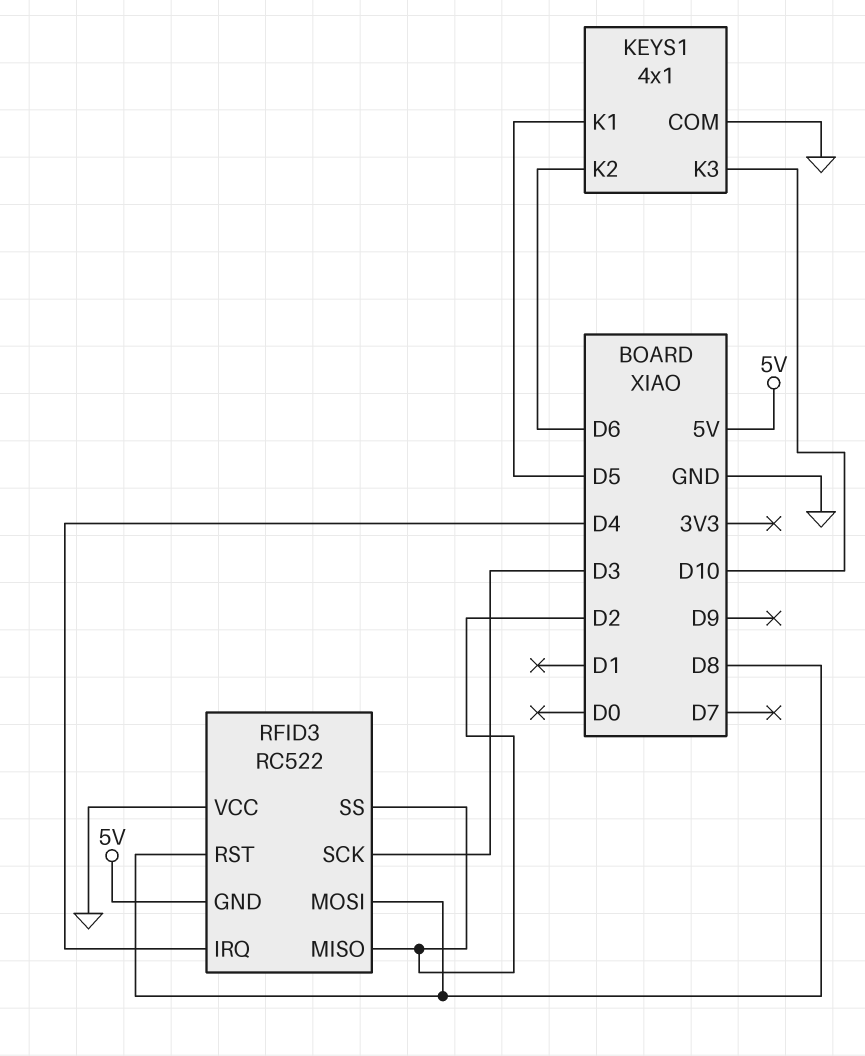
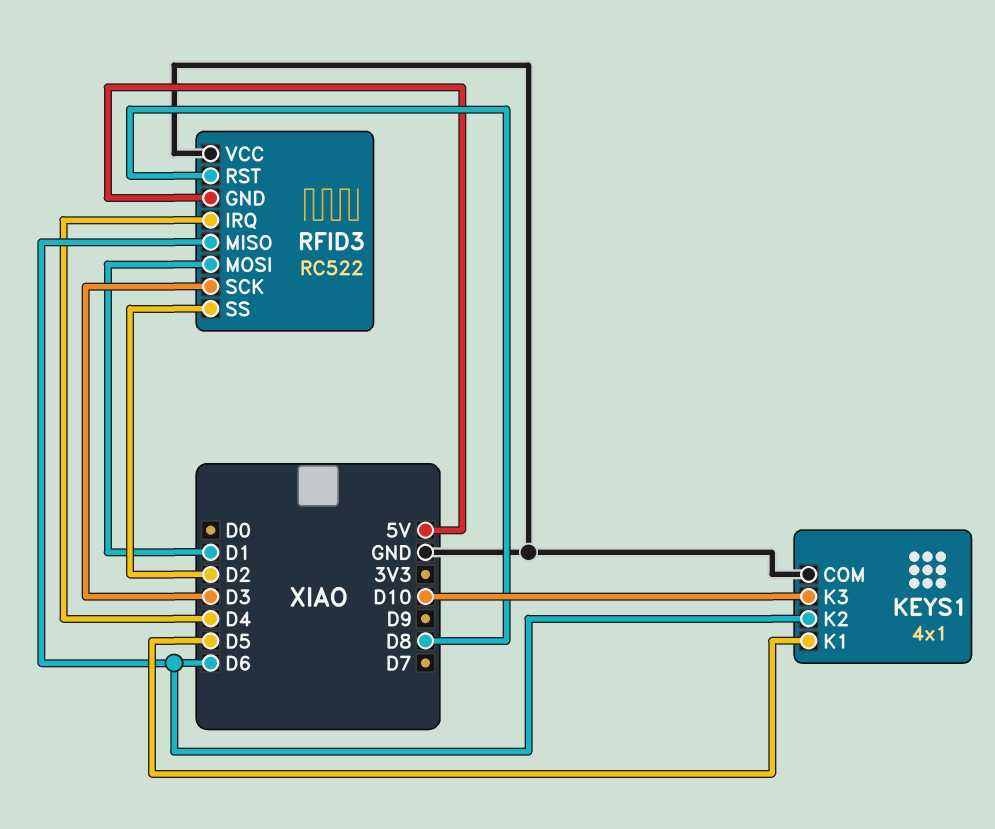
RFID3 pin MISO: D2 -> D6
RFID3 pin MOSI: D8 -> D1

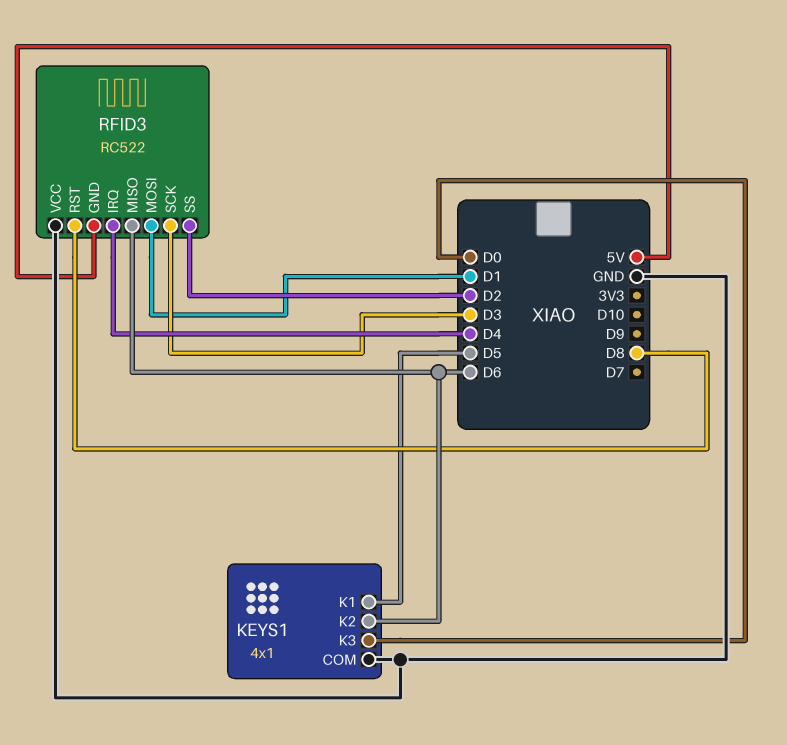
KEYS1 pin K3: D10 -> D0

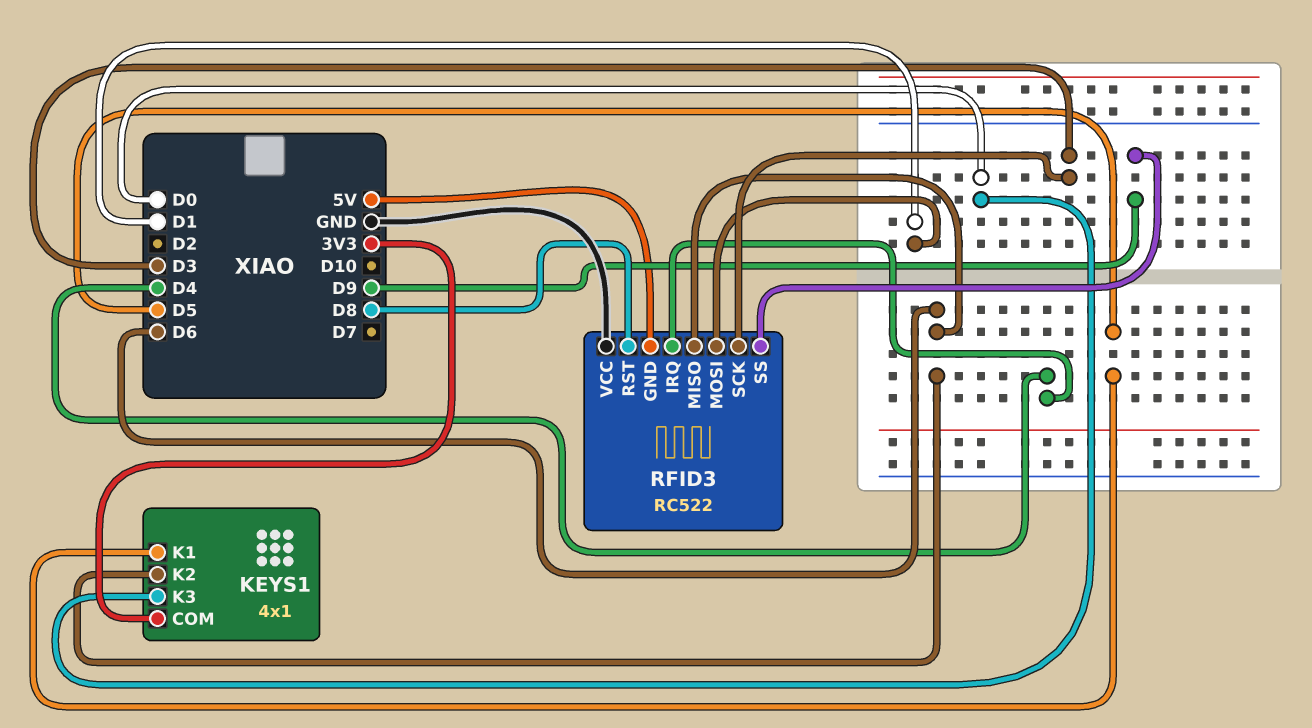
KEYS1 pin COM: GND -> 3V3
RFID3 pin SS: D2 -> D9

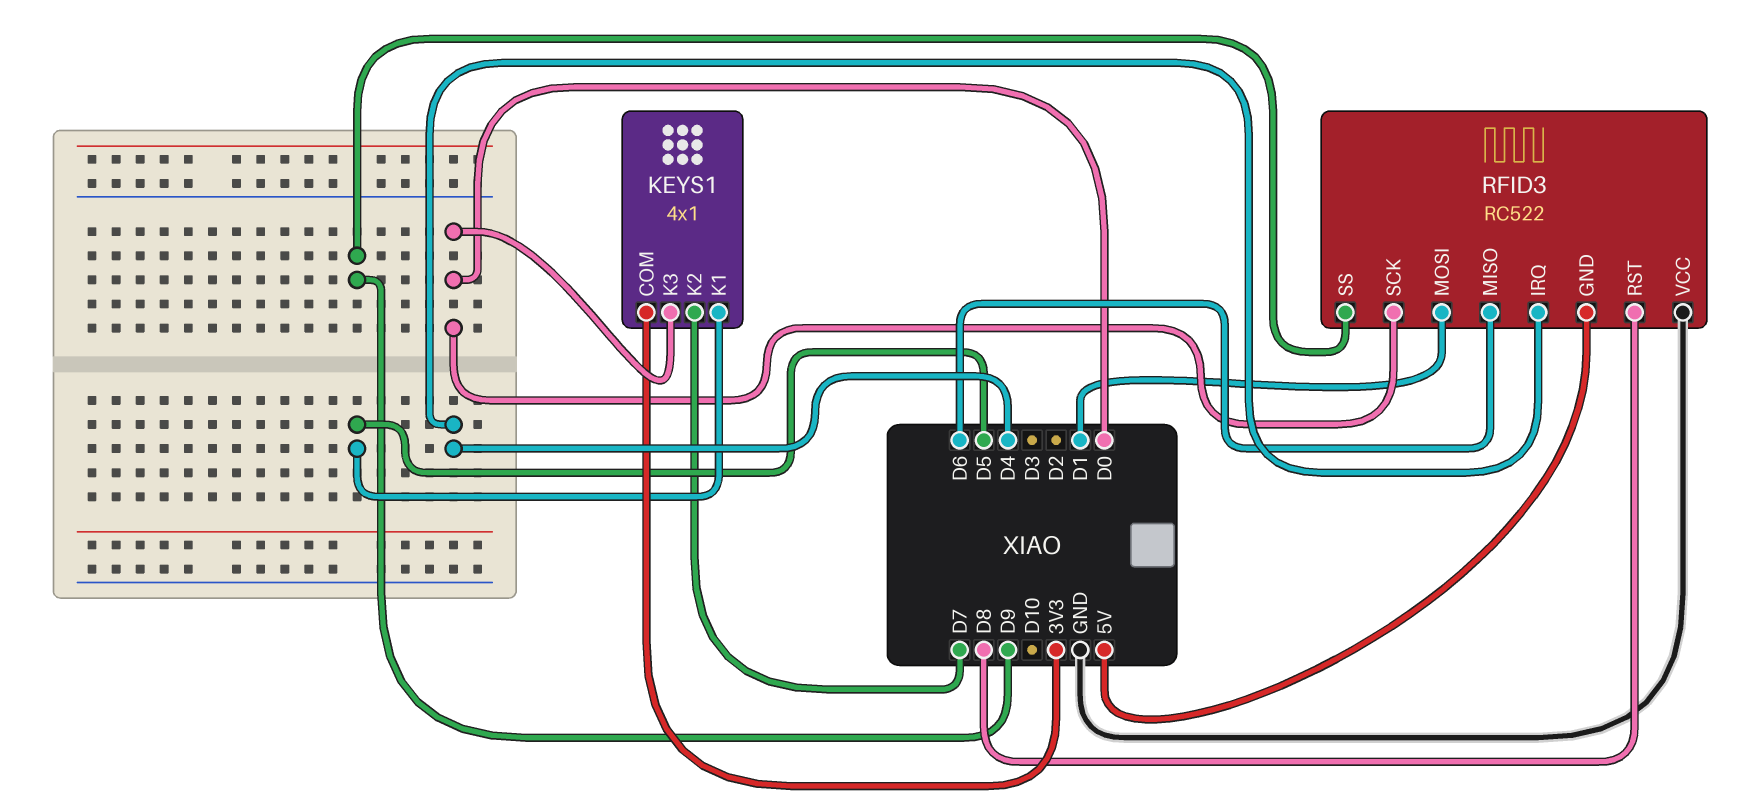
KEYS1 pin K2: D6 -> D7
RFID3 pin SCK: D3 -> D0

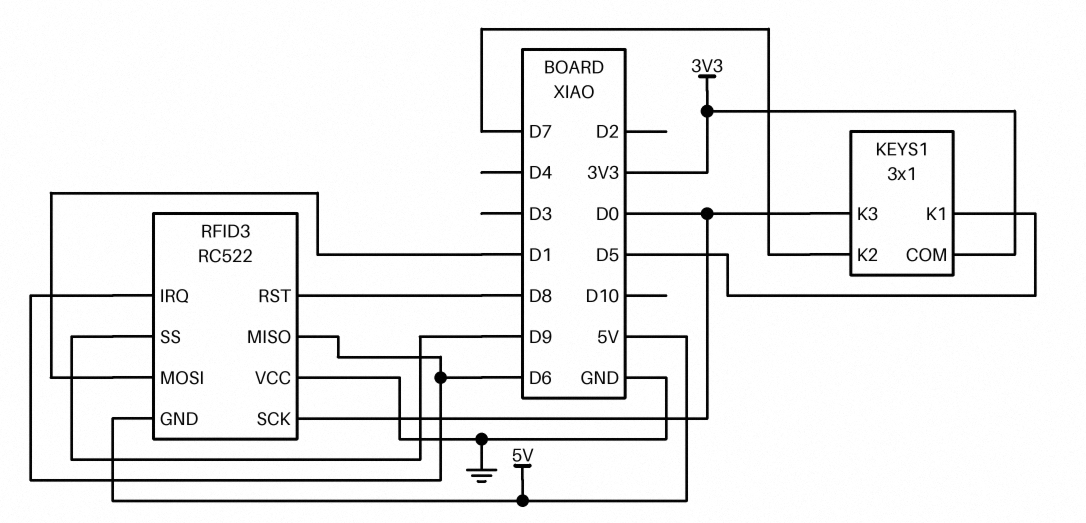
KEYS1: 4x1 -> 3x1
RFID3 pin IRQ: D4 -> D6

